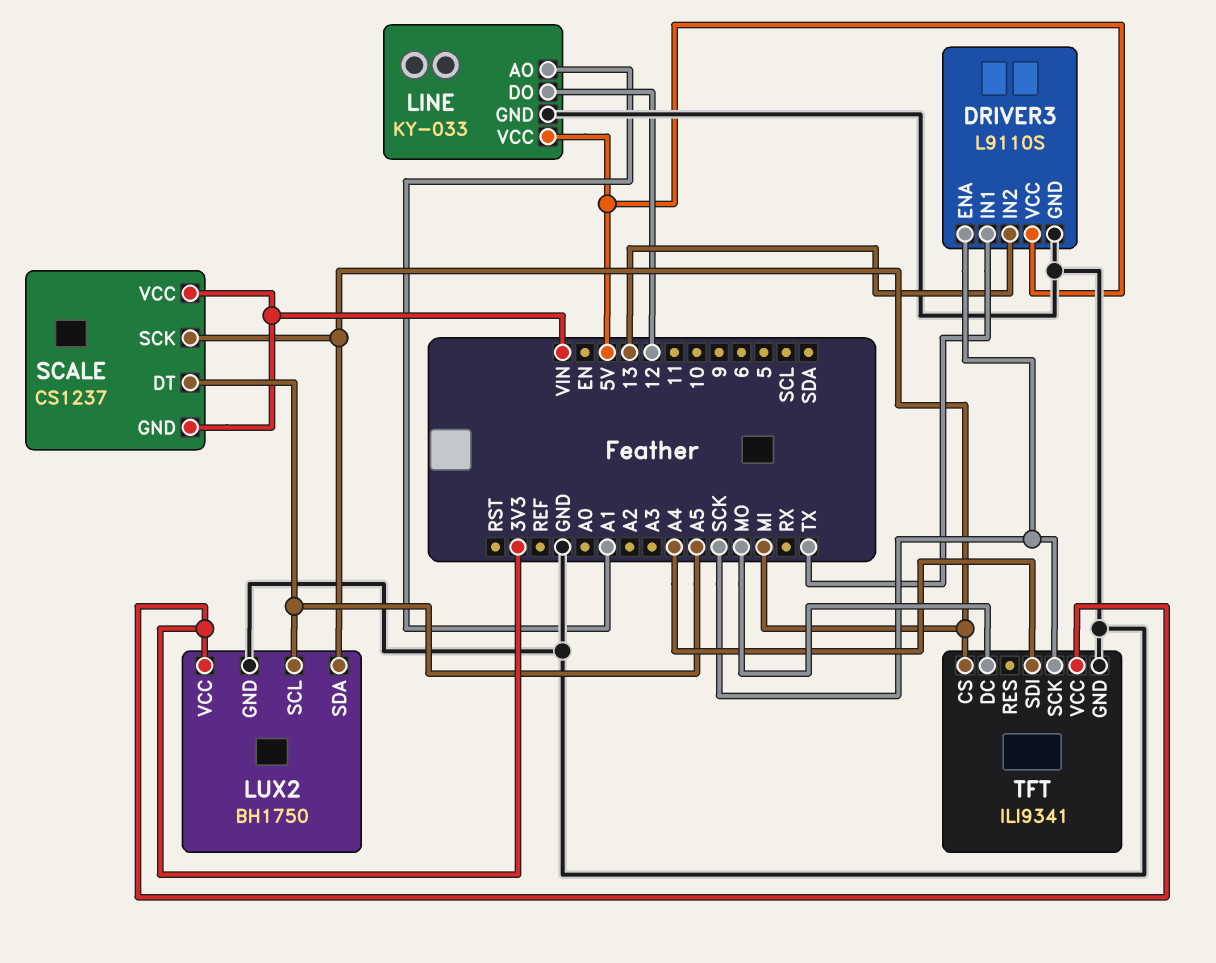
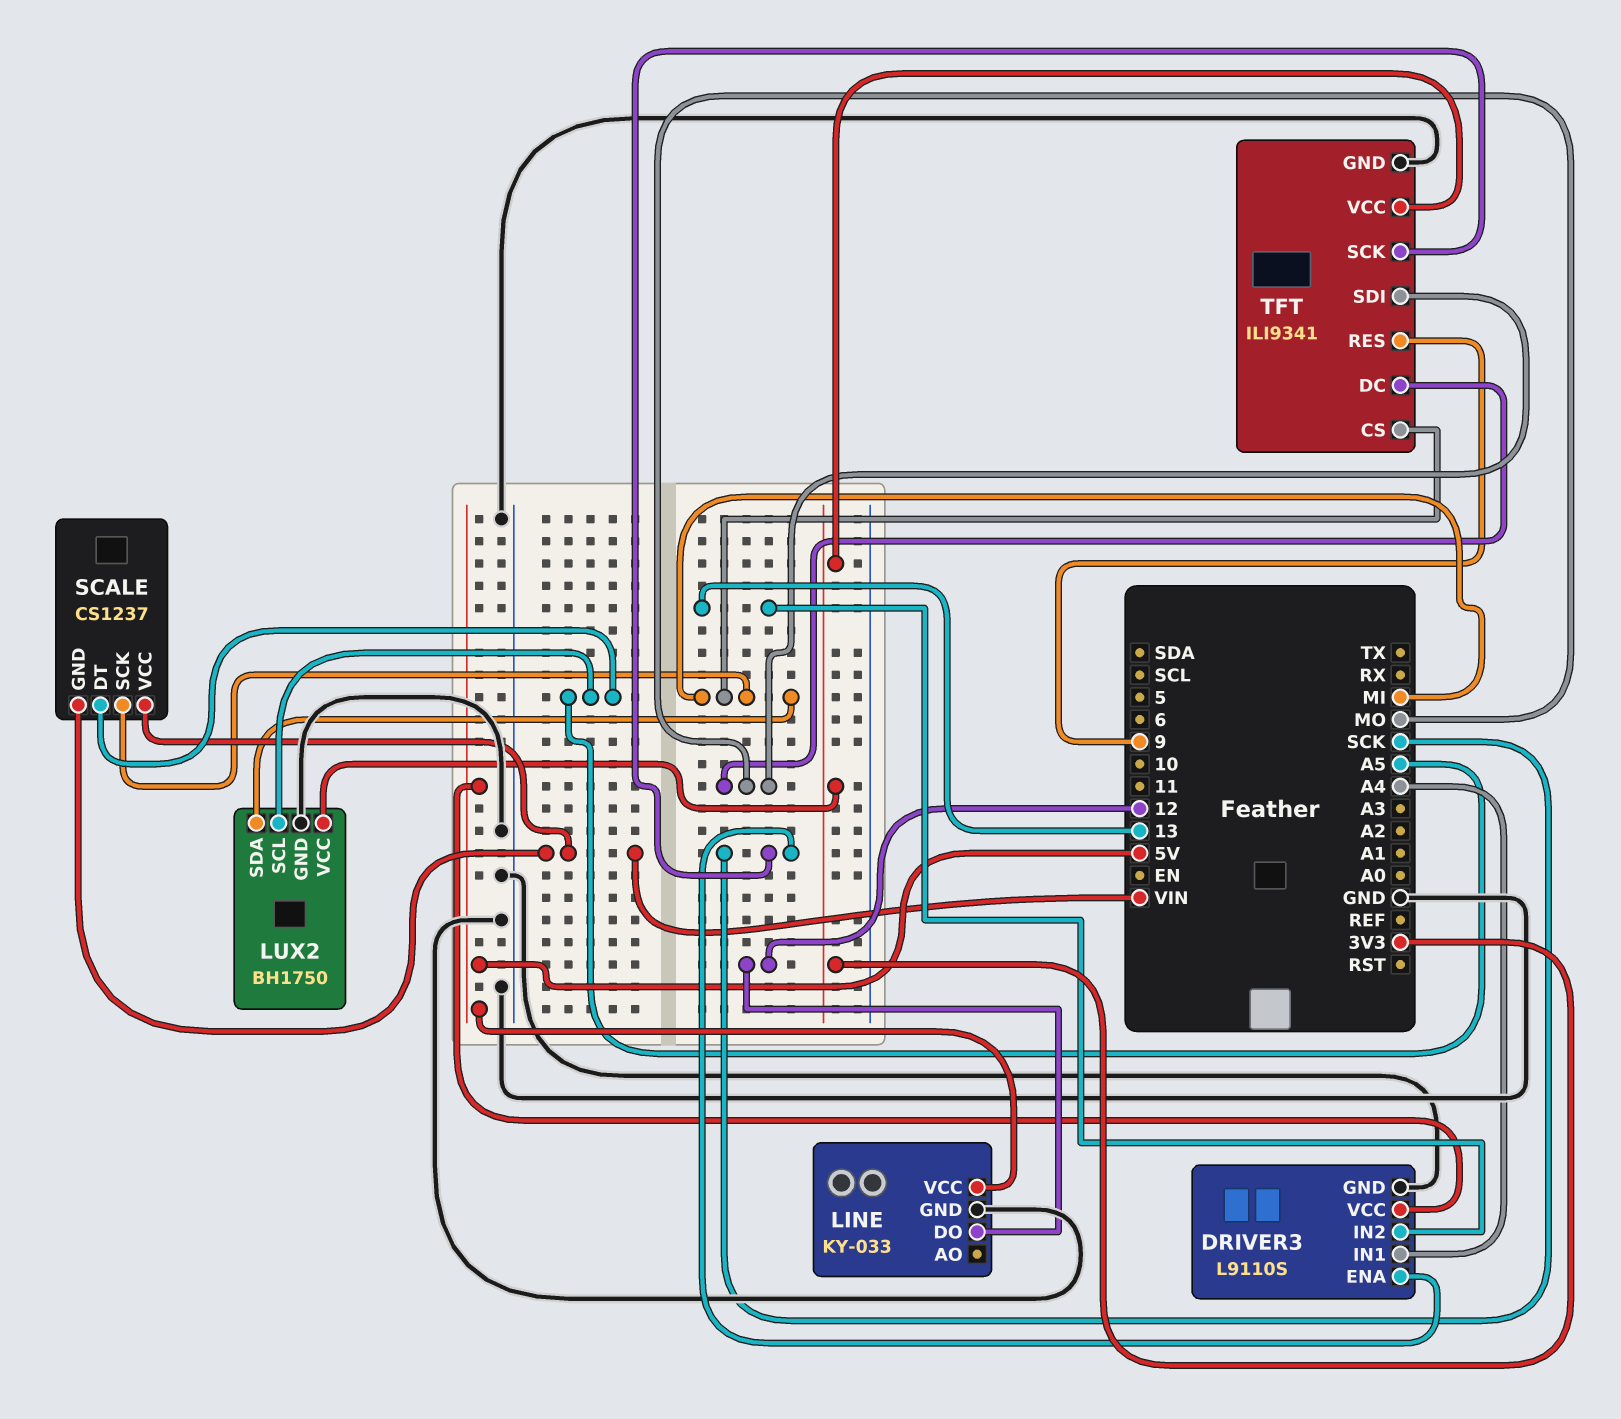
DRIVER3 pin IN1: TX -> A4
LINE pin AO: A1 -> none
TFT pin RES: none -> 9
TFT pin SDI: A4 -> MO

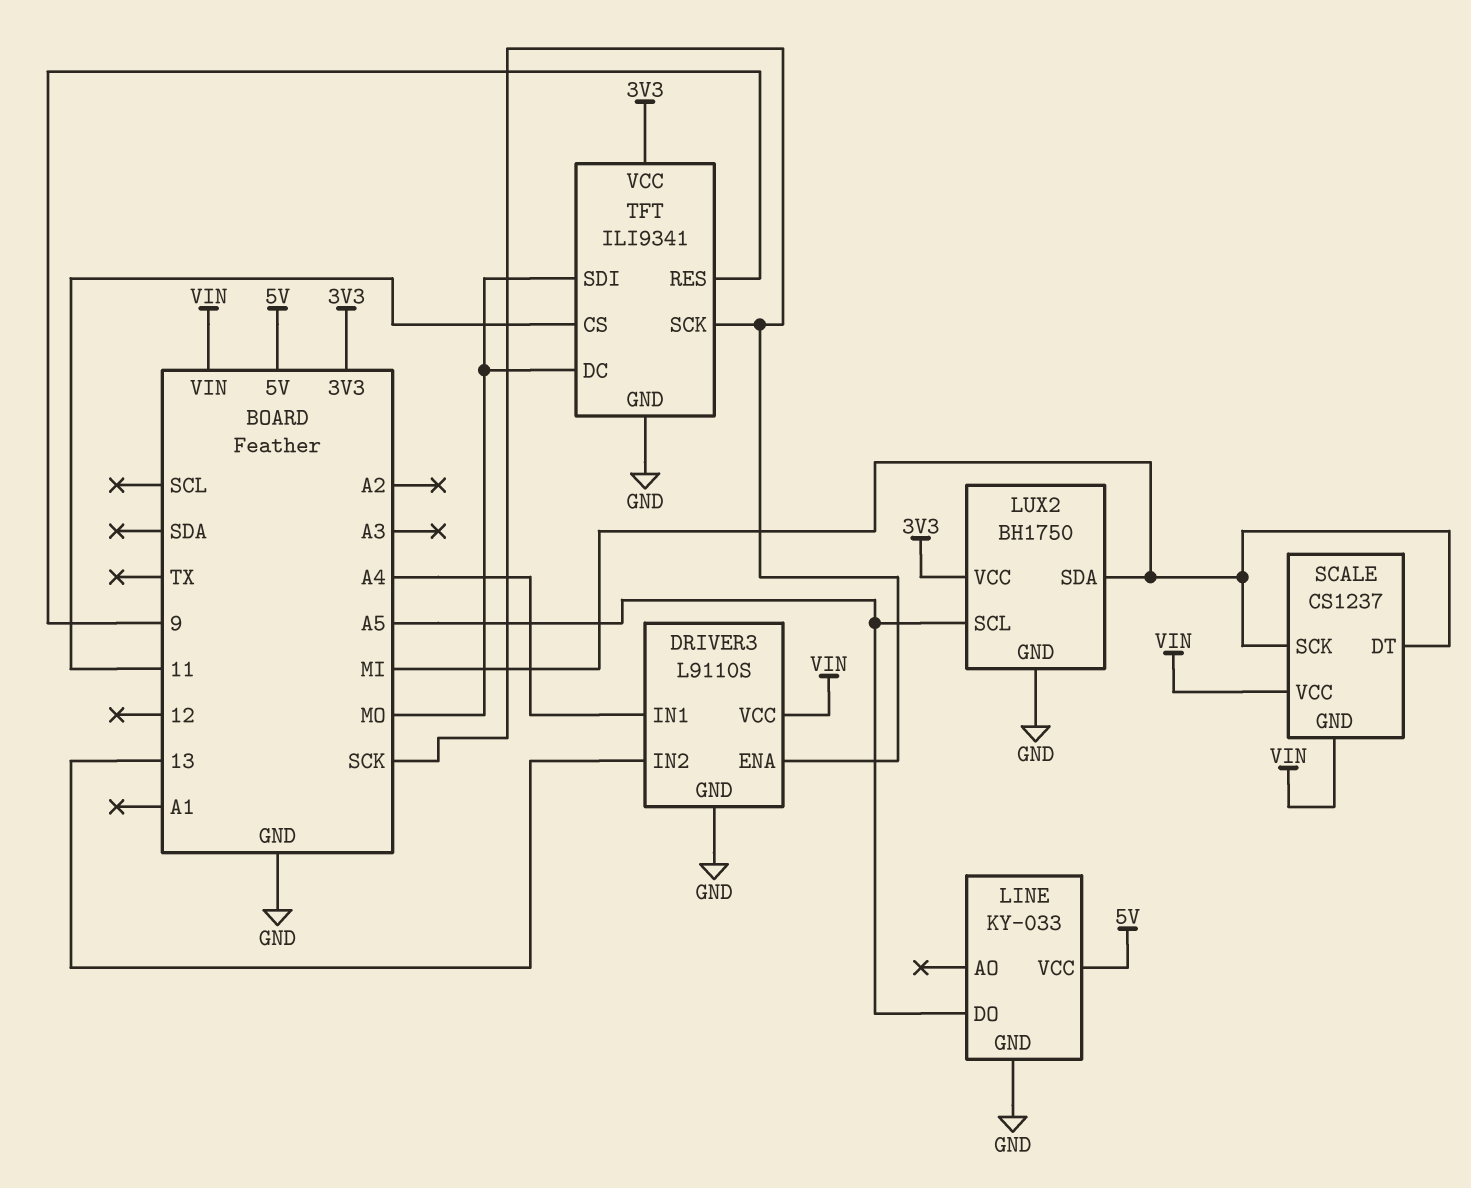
DRIVER3 pin VCC: 5V -> VIN
LINE pin DO: 12 -> A5
SCALE pin DT: A5 -> MI
TFT pin CS: MI -> 11

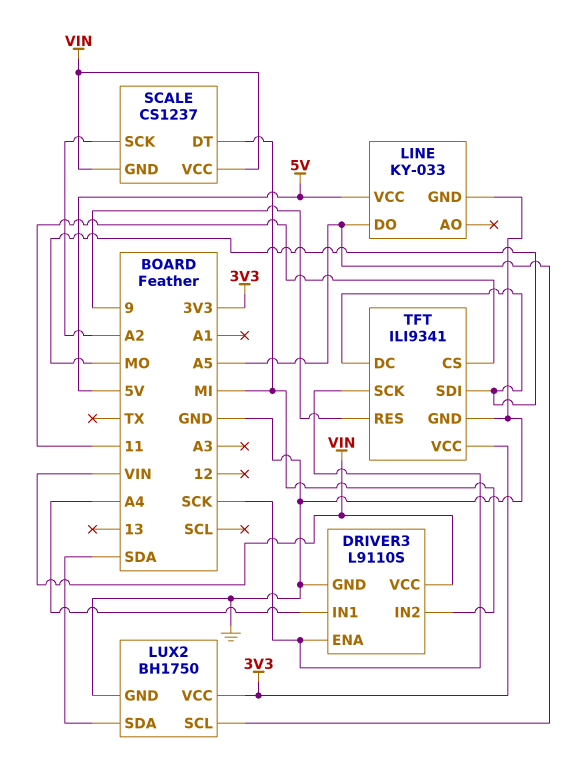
DRIVER3 pin IN2: 13 -> MI
LUX2 pin SDA: MI -> SDA
SCALE pin SCK: MI -> A2

